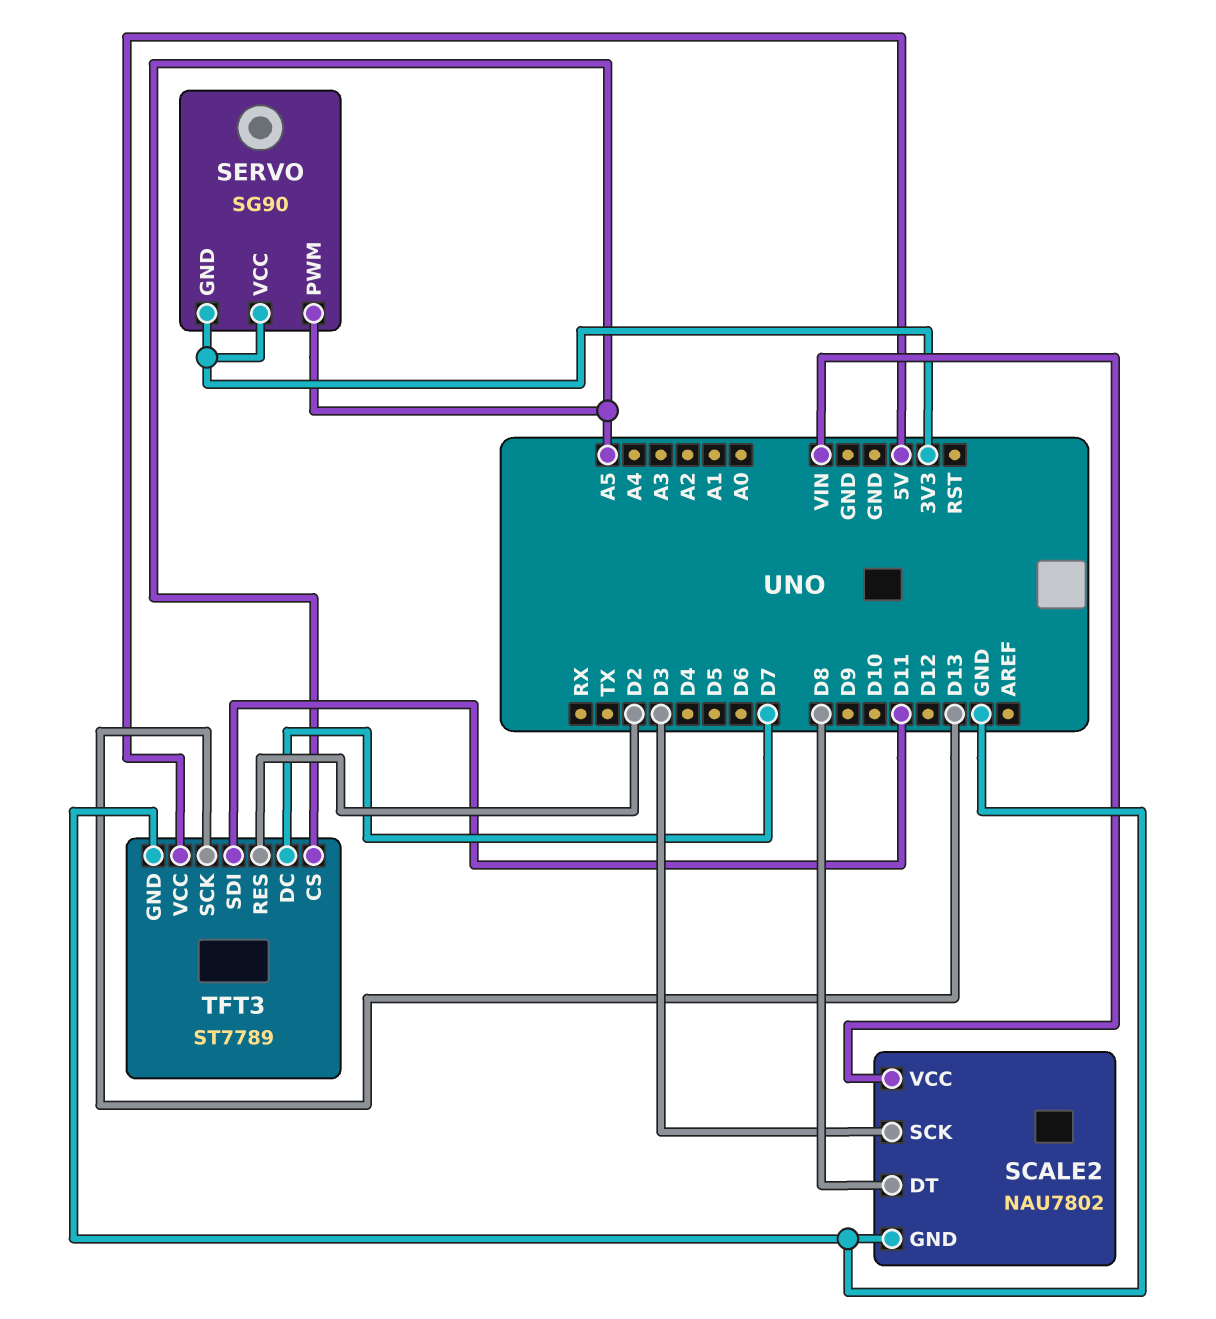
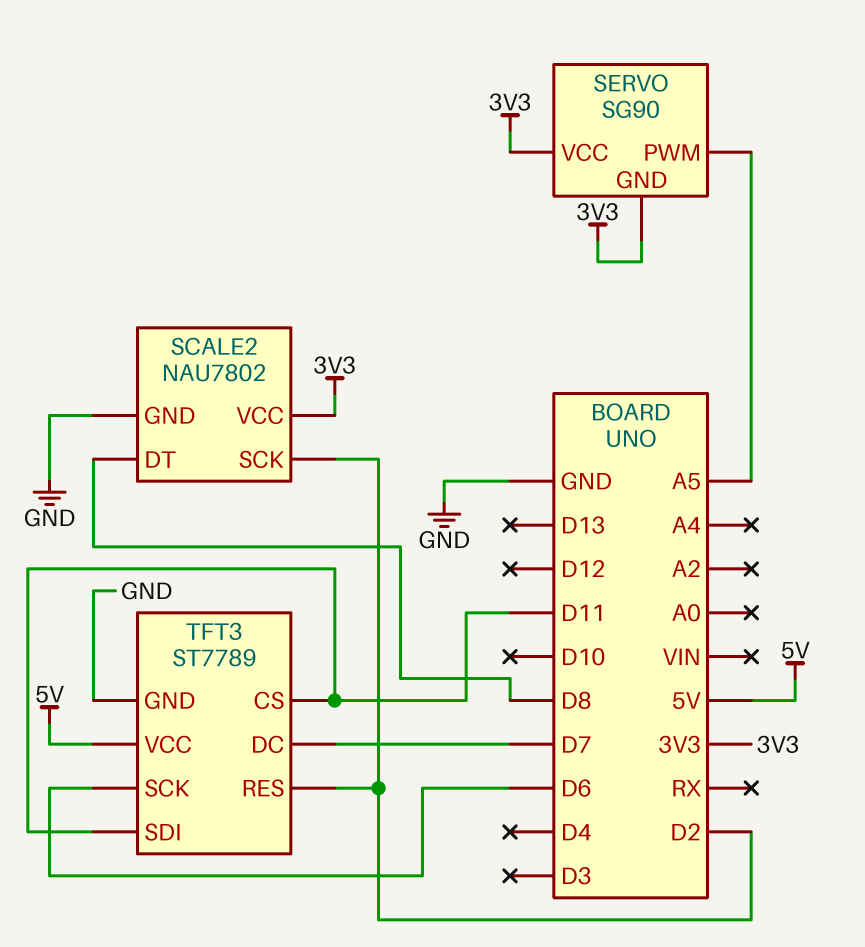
SCALE2 pin SCK: D3 -> D2
SCALE2 pin VCC: VIN -> 3V3
TFT3 pin CS: A5 -> D11
TFT3 pin SCK: D13 -> D6

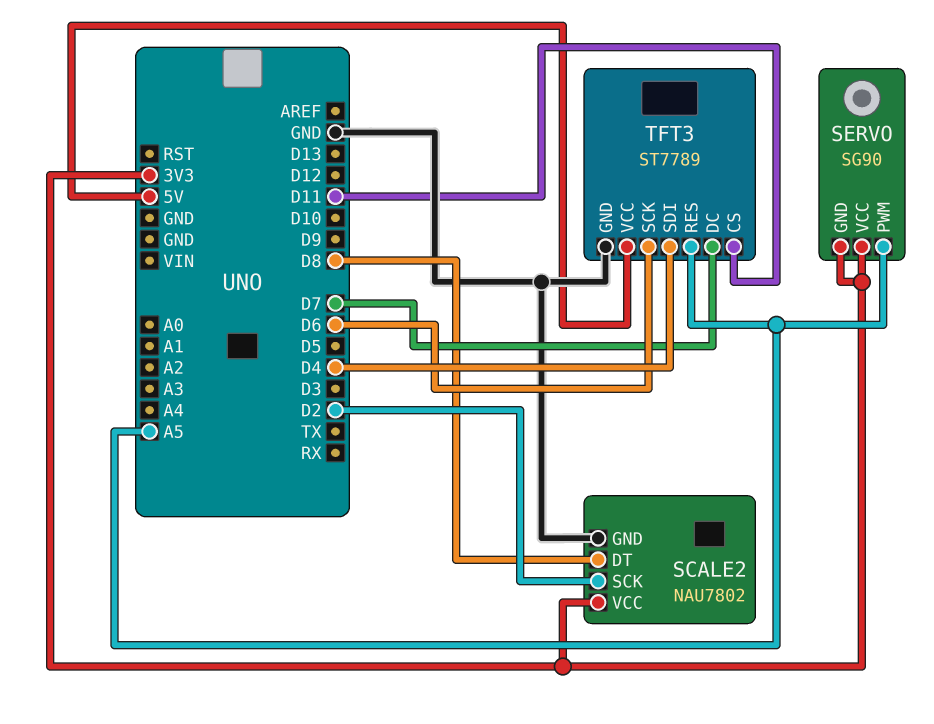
TFT3 pin RES: D2 -> A5
TFT3 pin SDI: D11 -> D4

